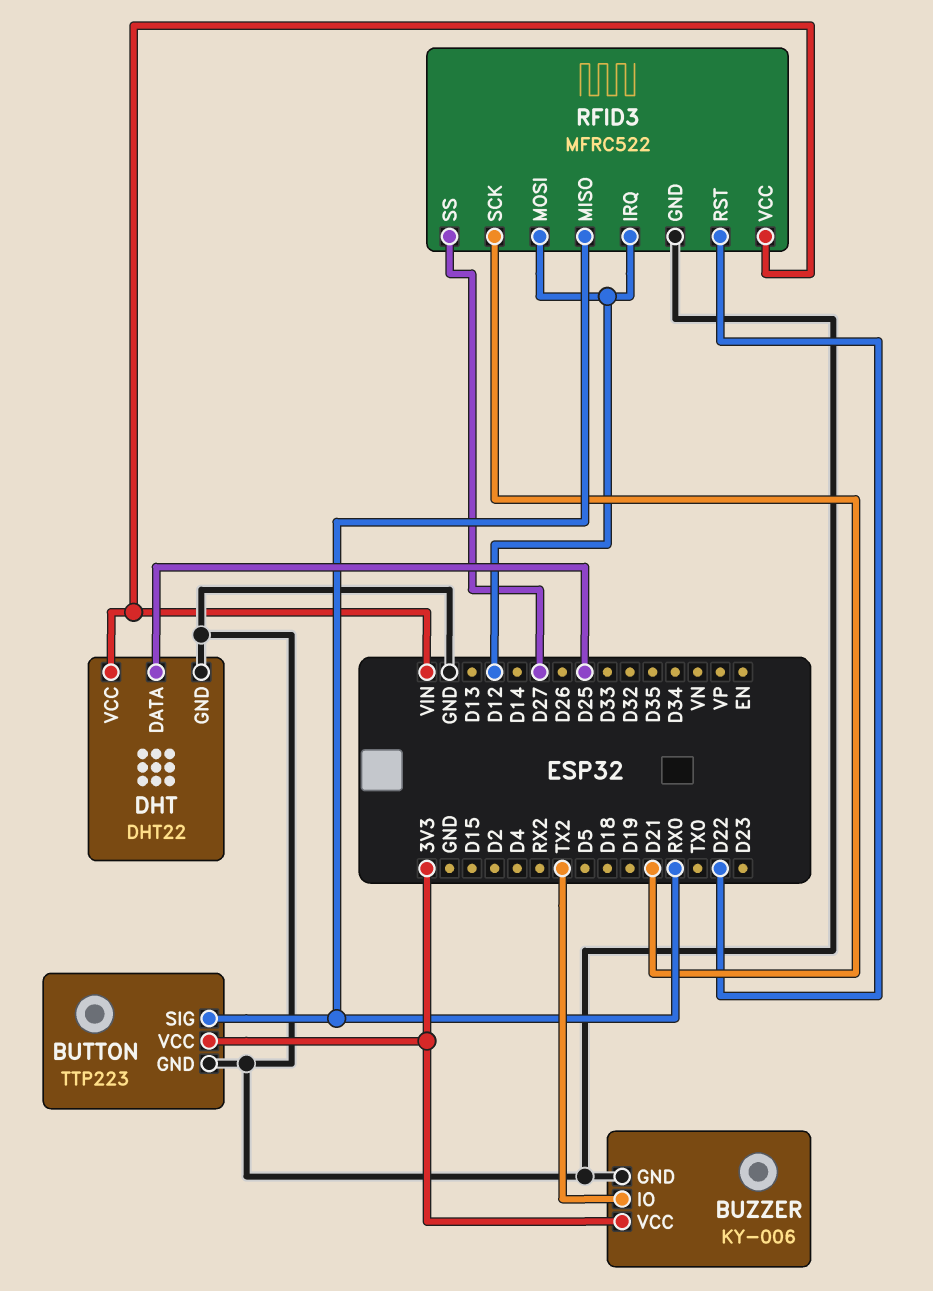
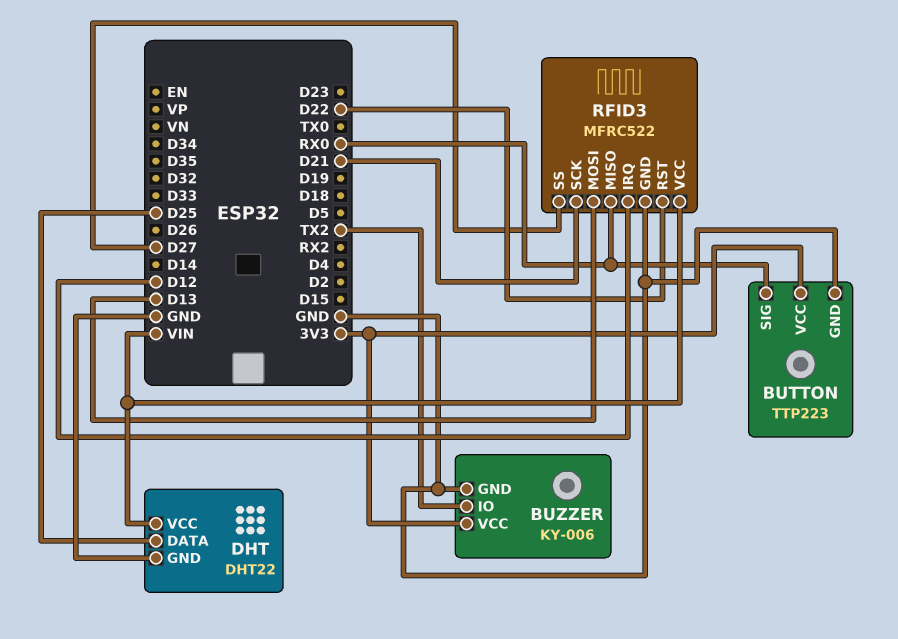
RFID3 pin MOSI: D12 -> D13

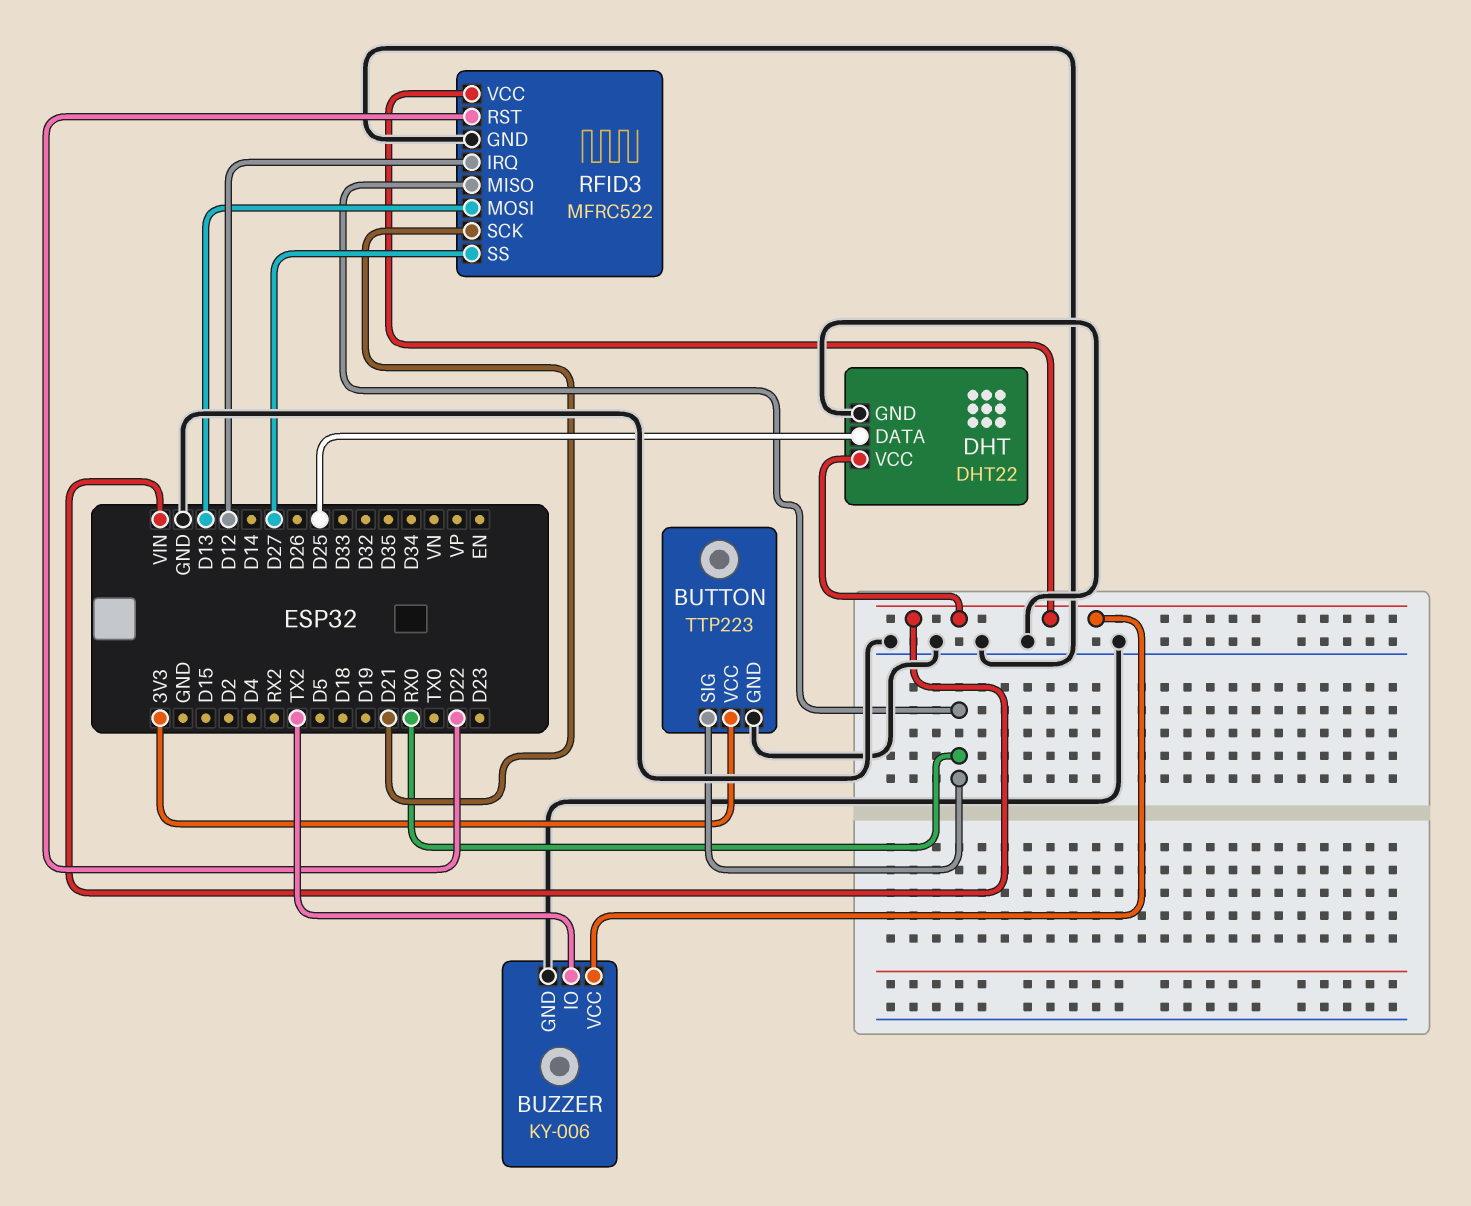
BUZZER pin VCC: 3V3 -> VIN

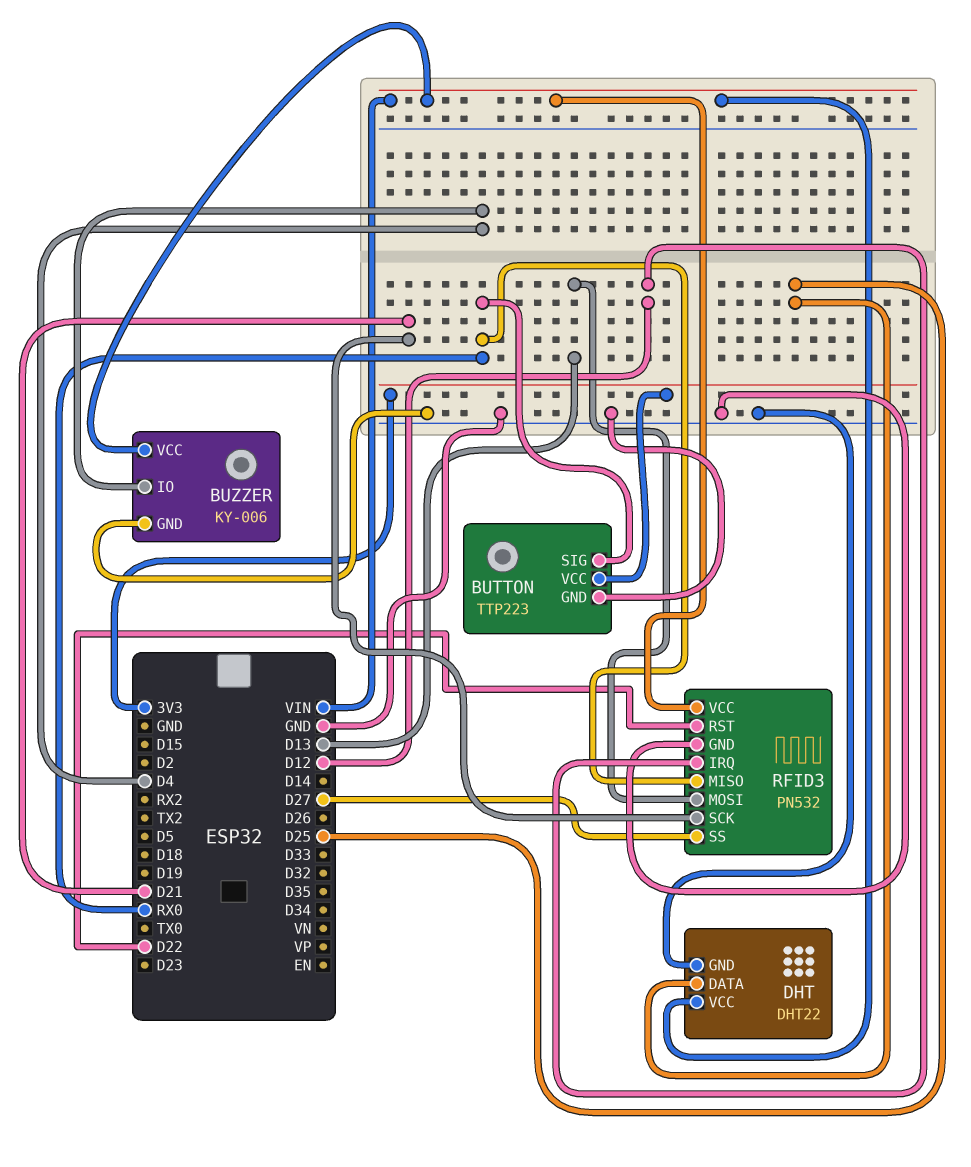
BUZZER pin IO: TX2 -> D4
RFID3: MFRC522 -> PN532

